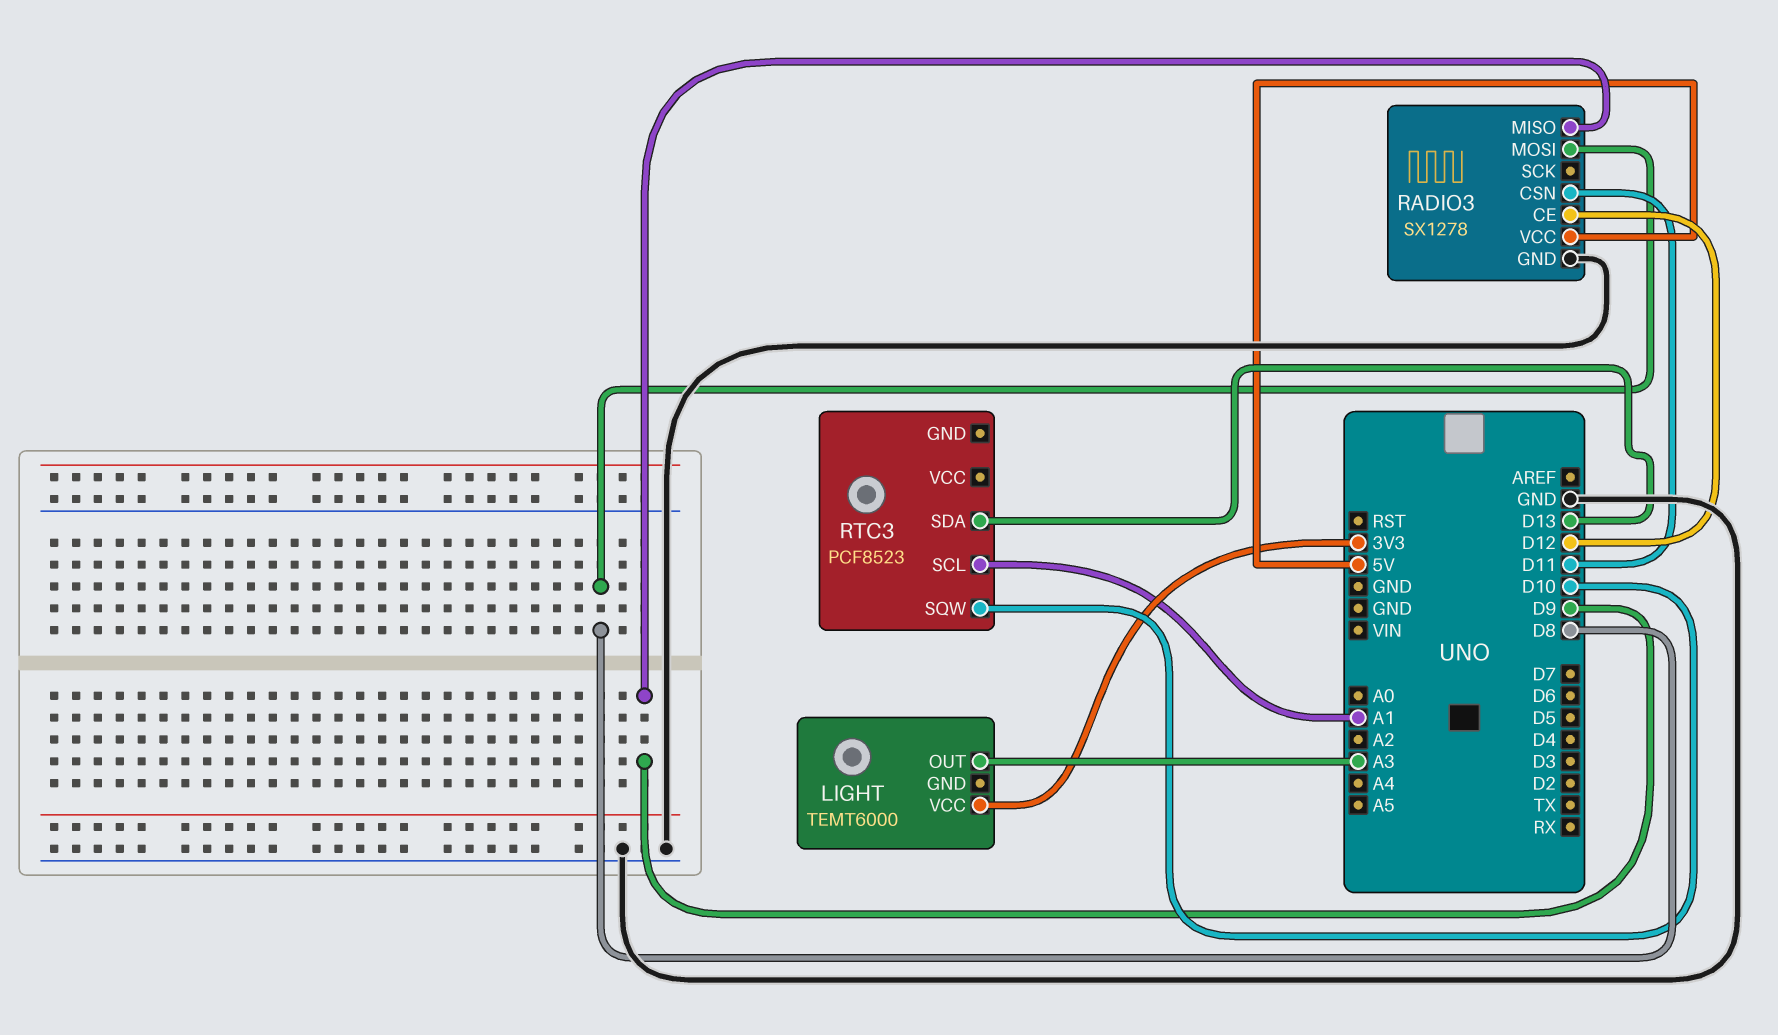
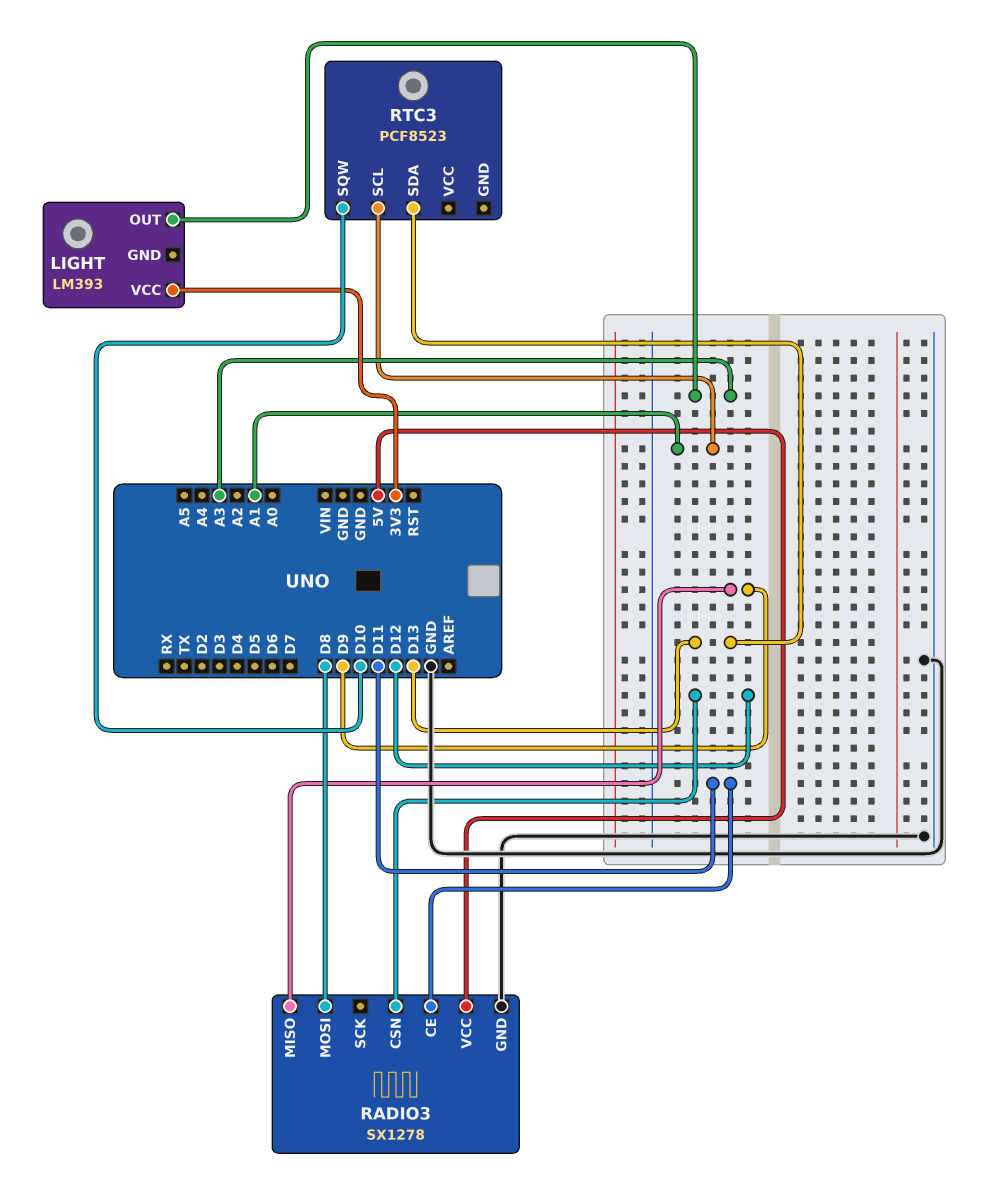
LIGHT: TEMT6000 -> LM393
RADIO3 pin CE: D12 -> D11
RADIO3 pin CSN: D11 -> D12

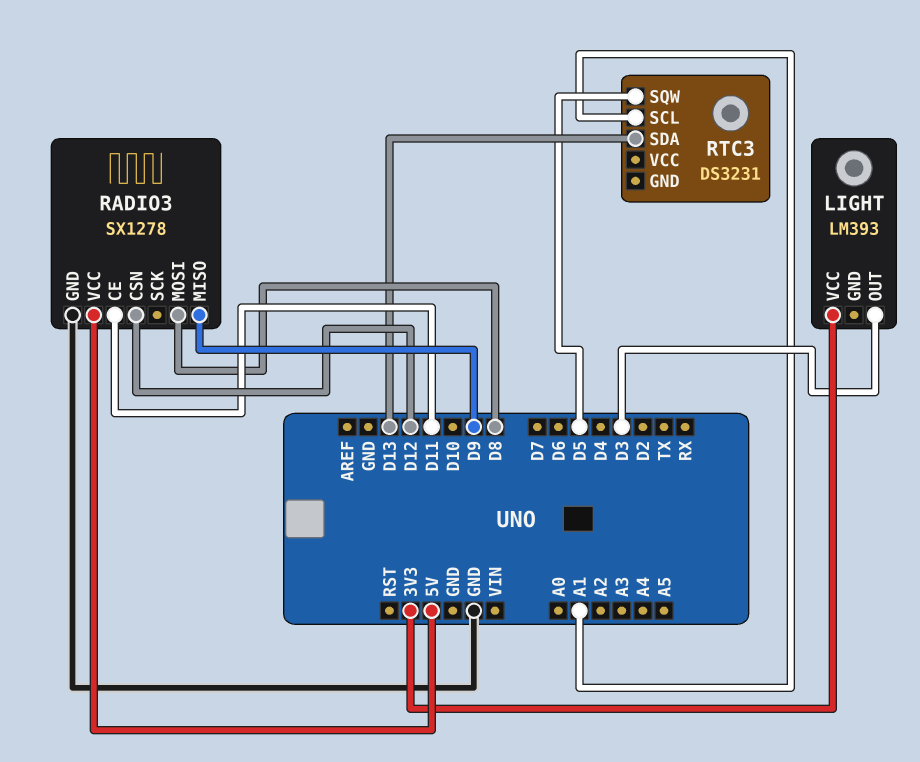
LIGHT pin OUT: A3 -> D3
RTC3: PCF8523 -> DS3231
RTC3 pin SQW: D10 -> D5

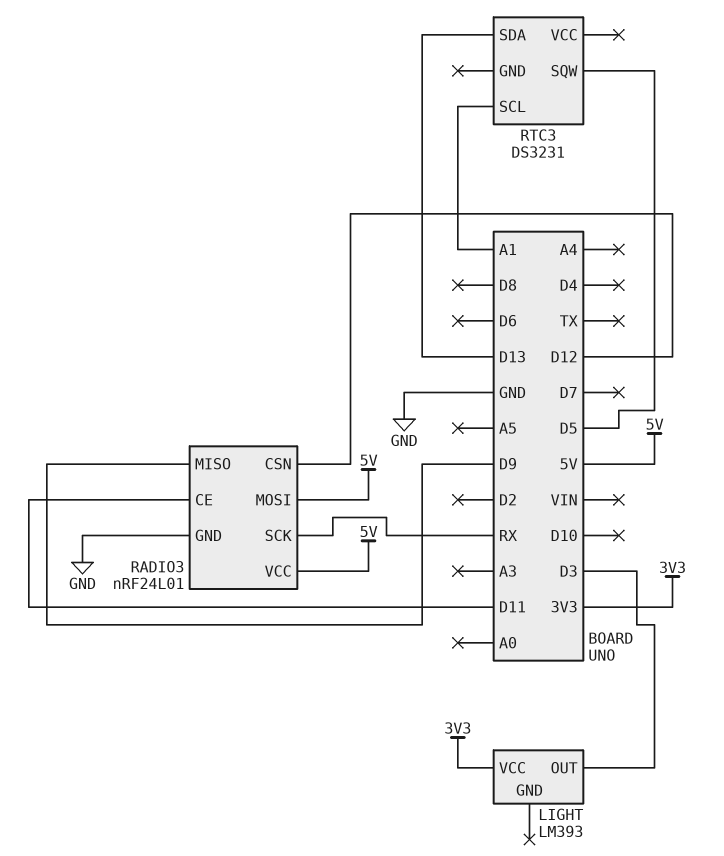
RADIO3: SX1278 -> nRF24L01
RADIO3 pin MOSI: D8 -> 5V
RADIO3 pin SCK: none -> RX

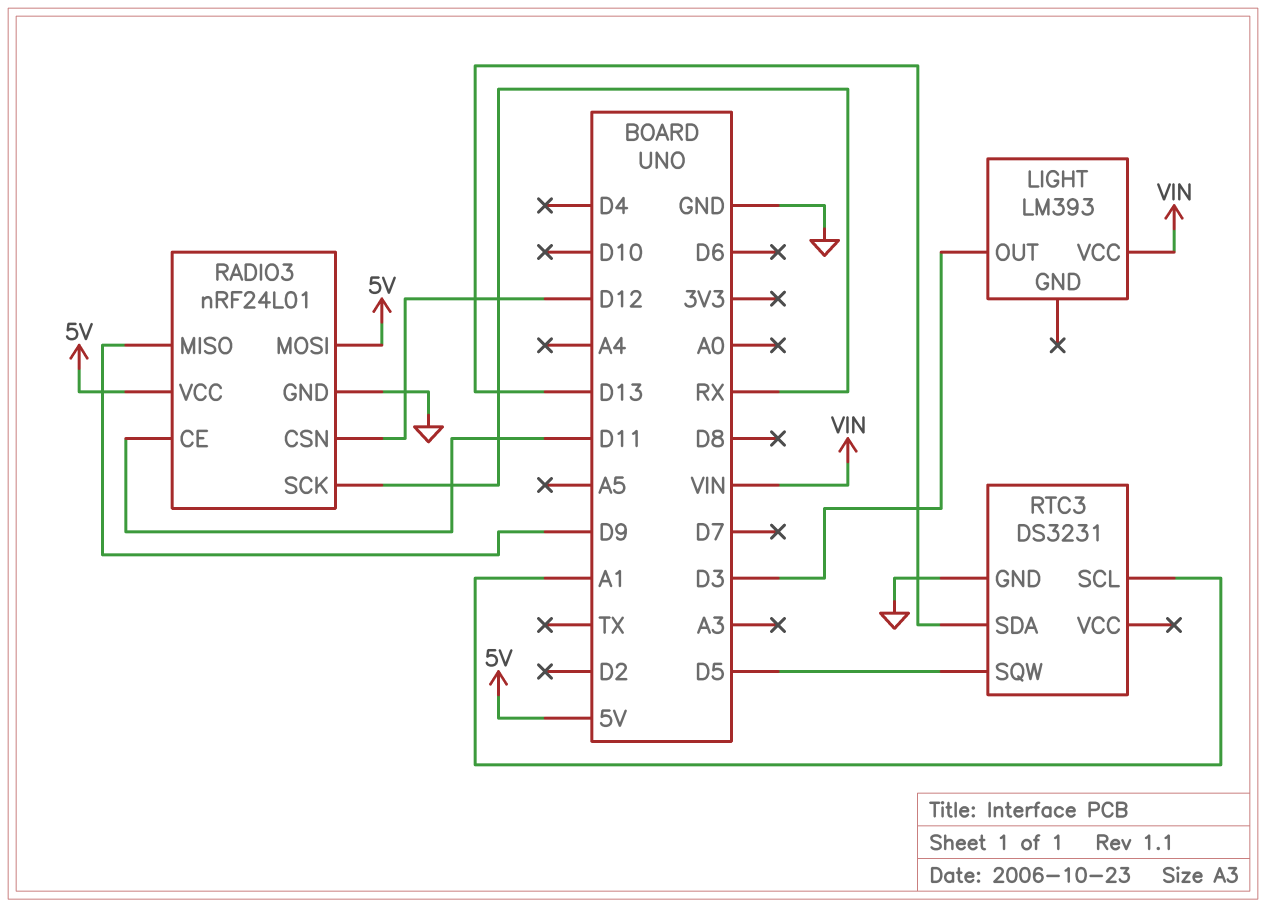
LIGHT pin VCC: 3V3 -> VIN
RTC3 pin GND: none -> GND

